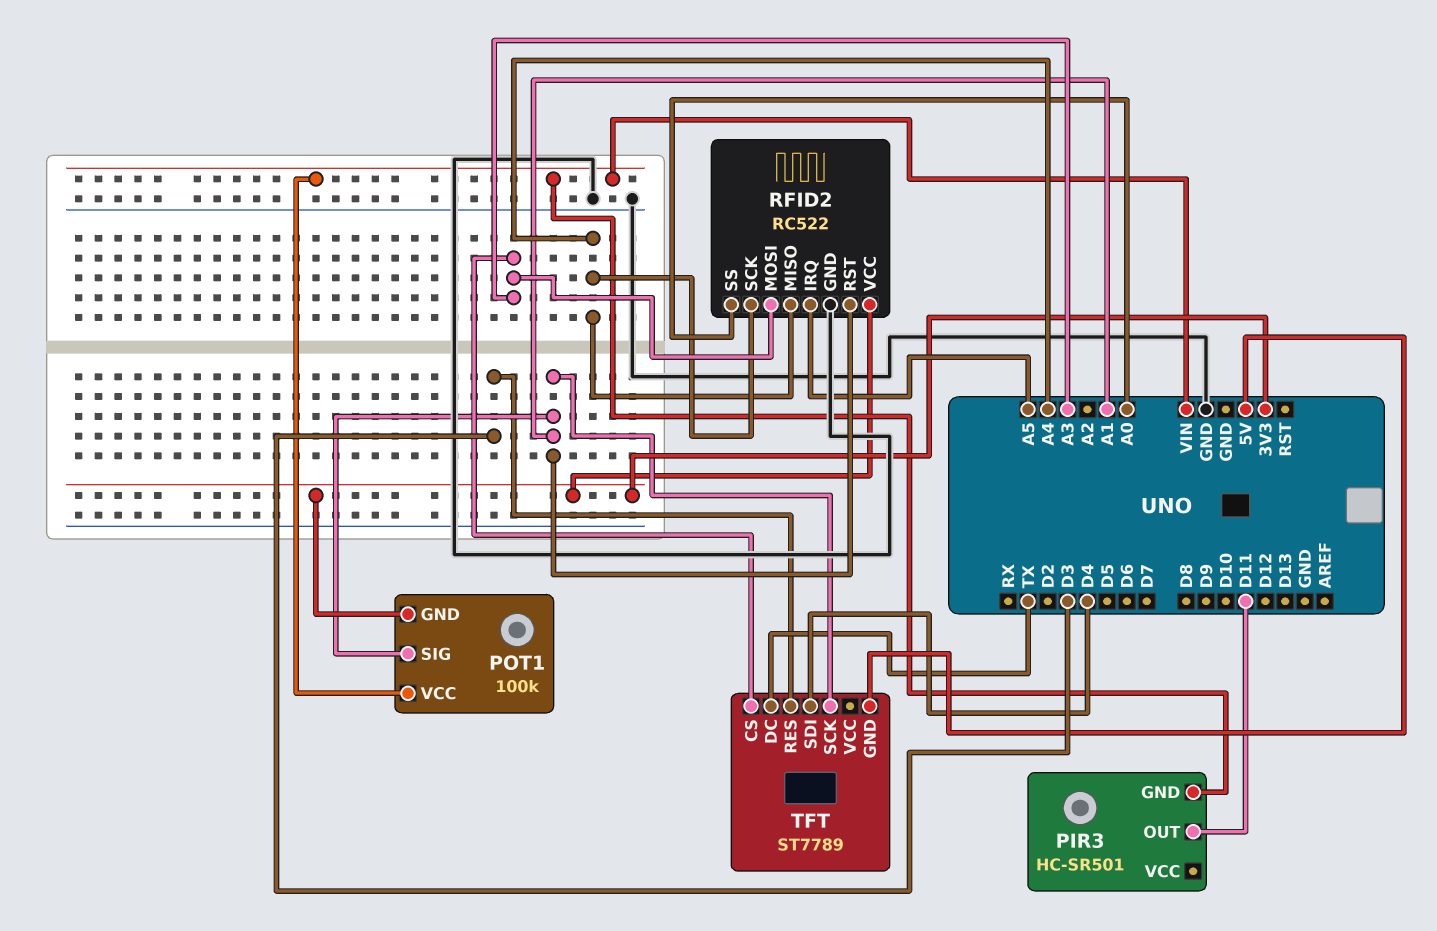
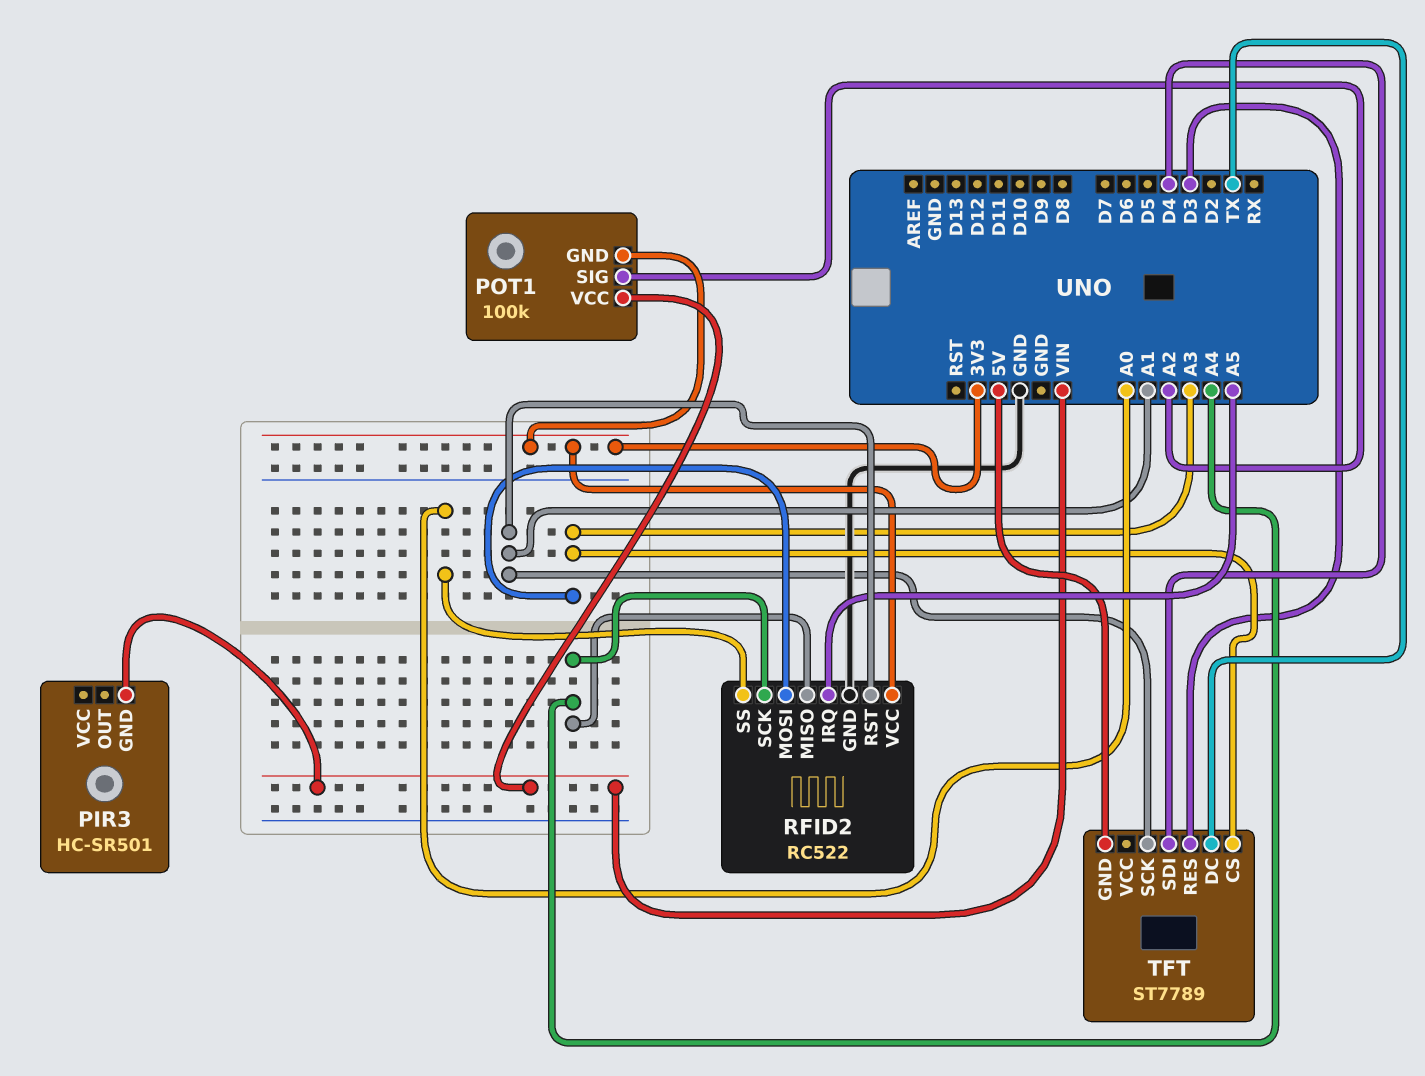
PIR3 pin OUT: D11 -> none
POT1 pin SIG: A1 -> A2

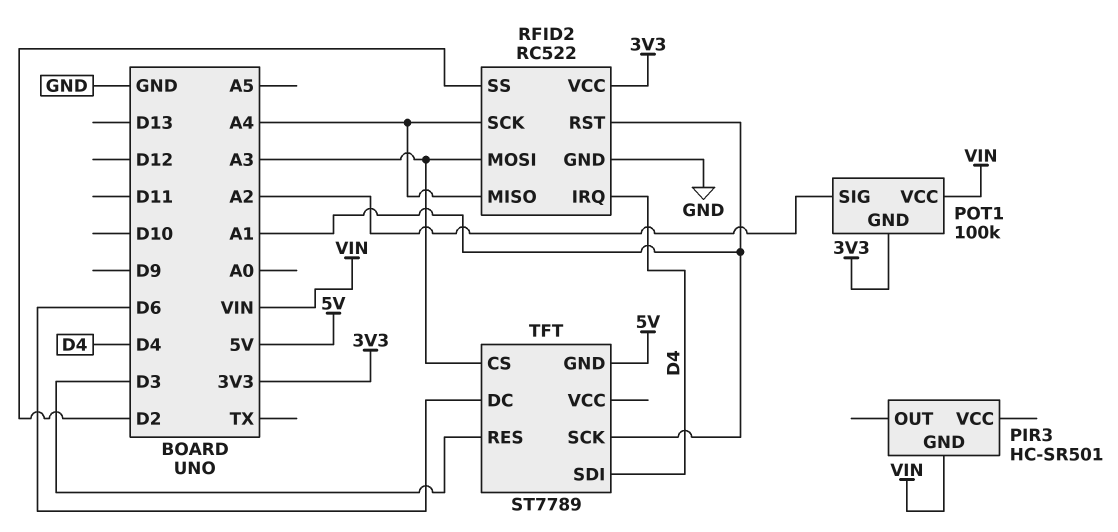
RFID2 pin IRQ: A5 -> D4
RFID2 pin SS: A0 -> D2
TFT pin DC: TX -> D6

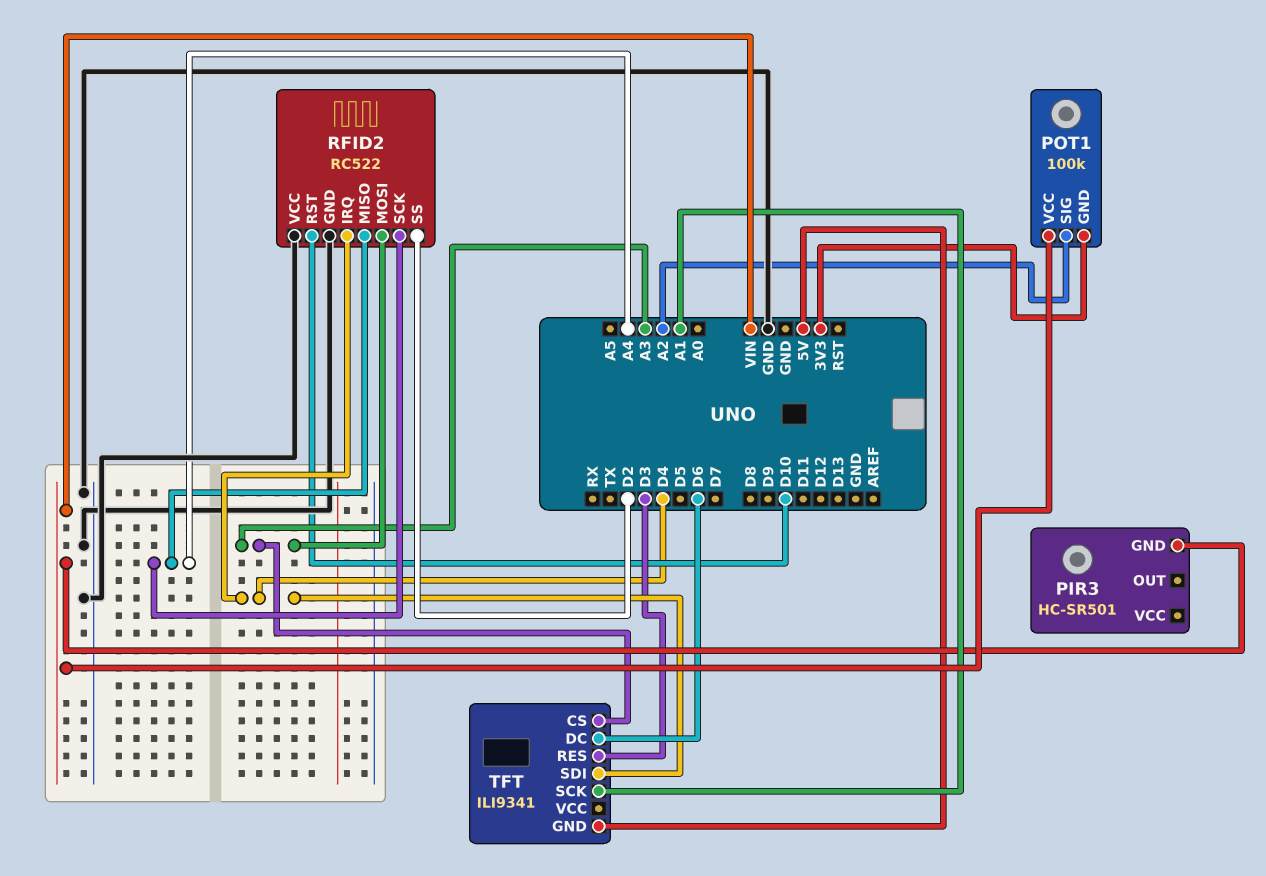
RFID2 pin RST: A1 -> D10
RFID2 pin VCC: 3V3 -> GND
TFT: ST7789 -> ILI9341

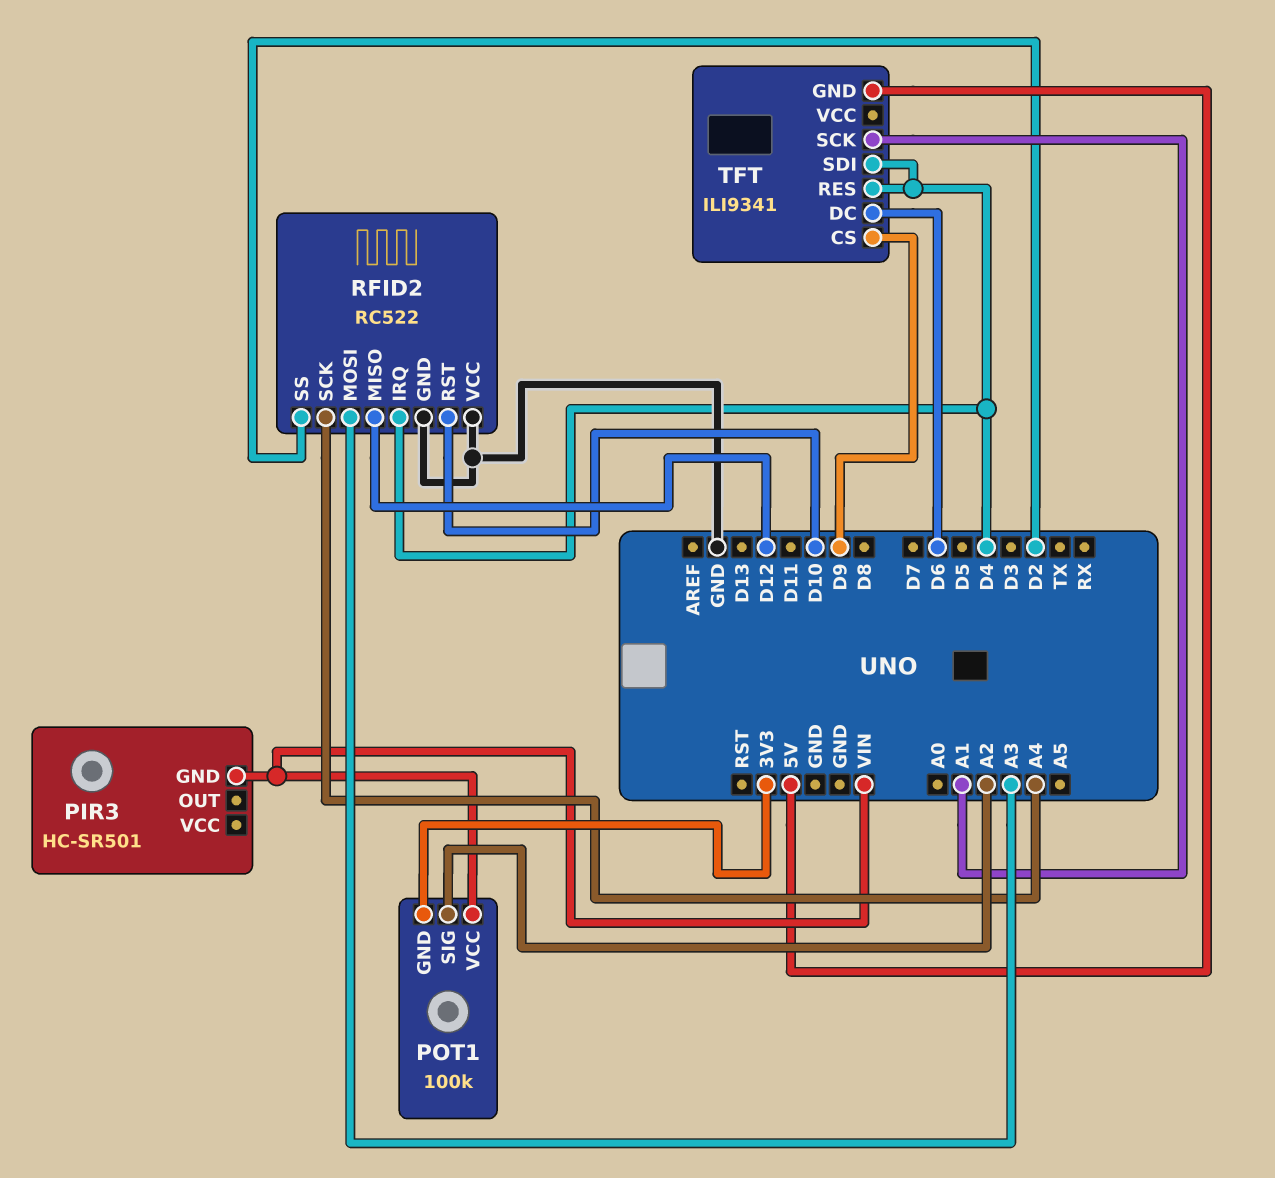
RFID2 pin MISO: A4 -> D12
TFT pin CS: A3 -> D9
TFT pin RES: D3 -> D4

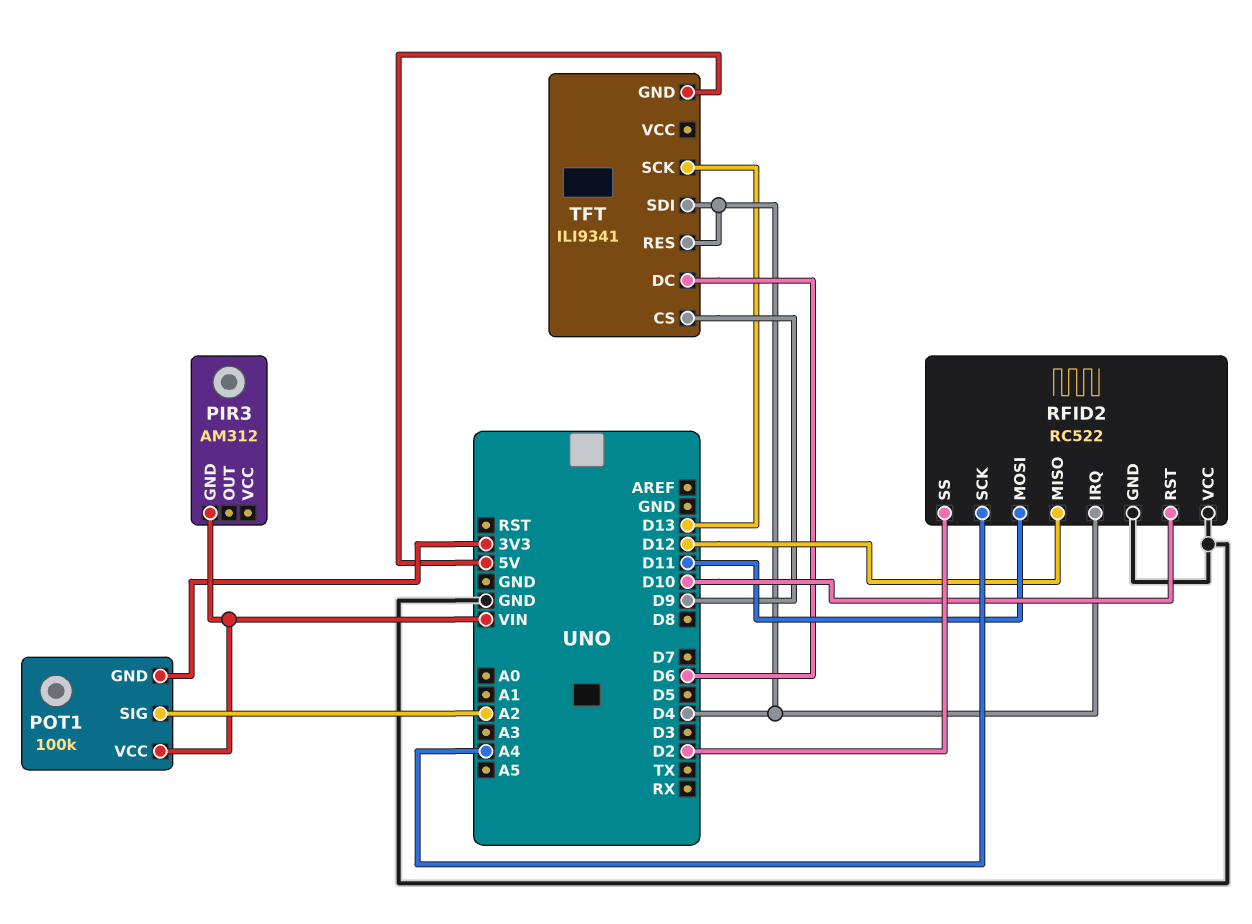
PIR3: HC-SR501 -> AM312
RFID2 pin MOSI: A3 -> D11
TFT pin SCK: A1 -> D13

